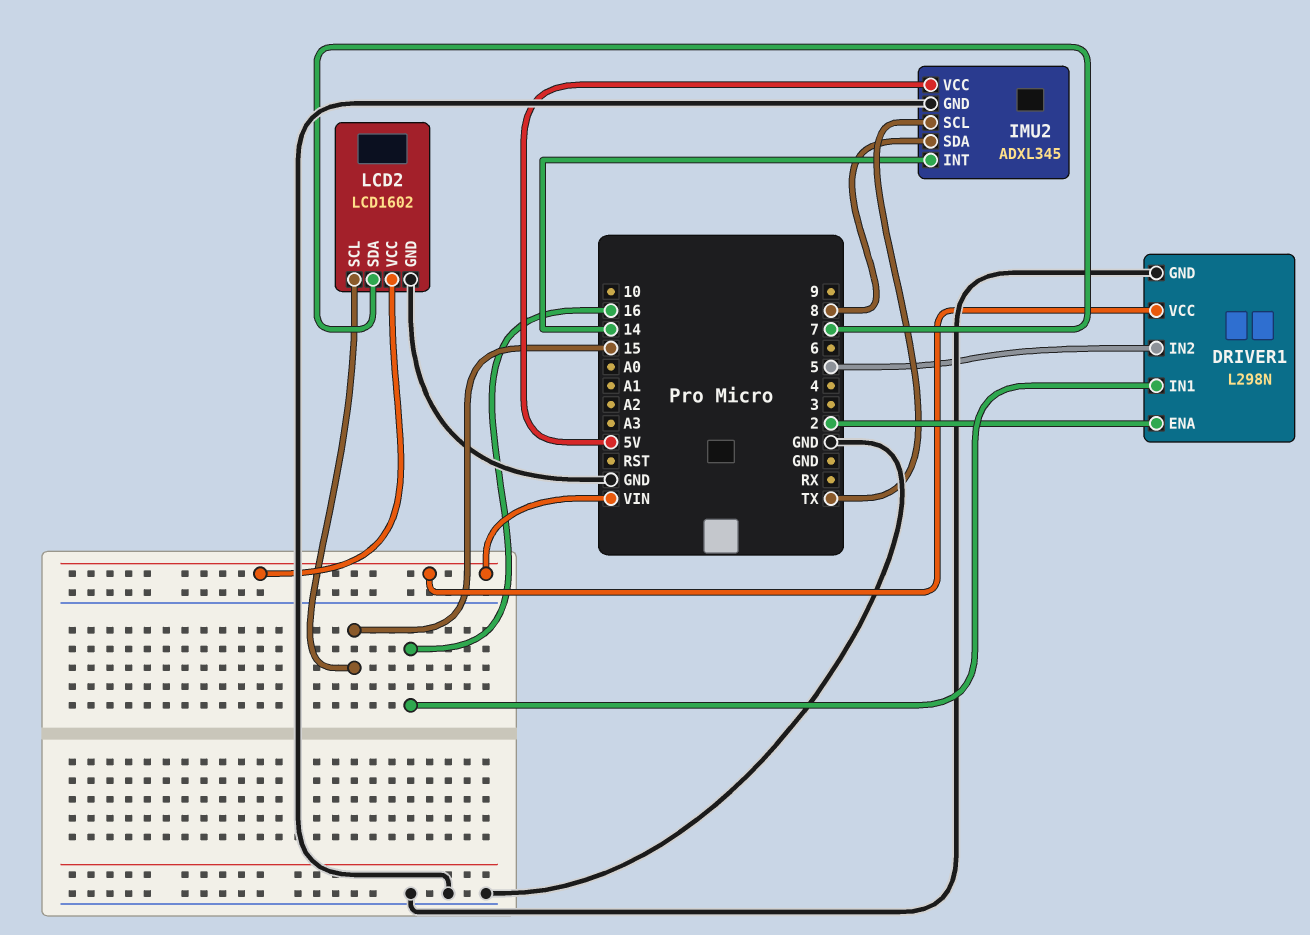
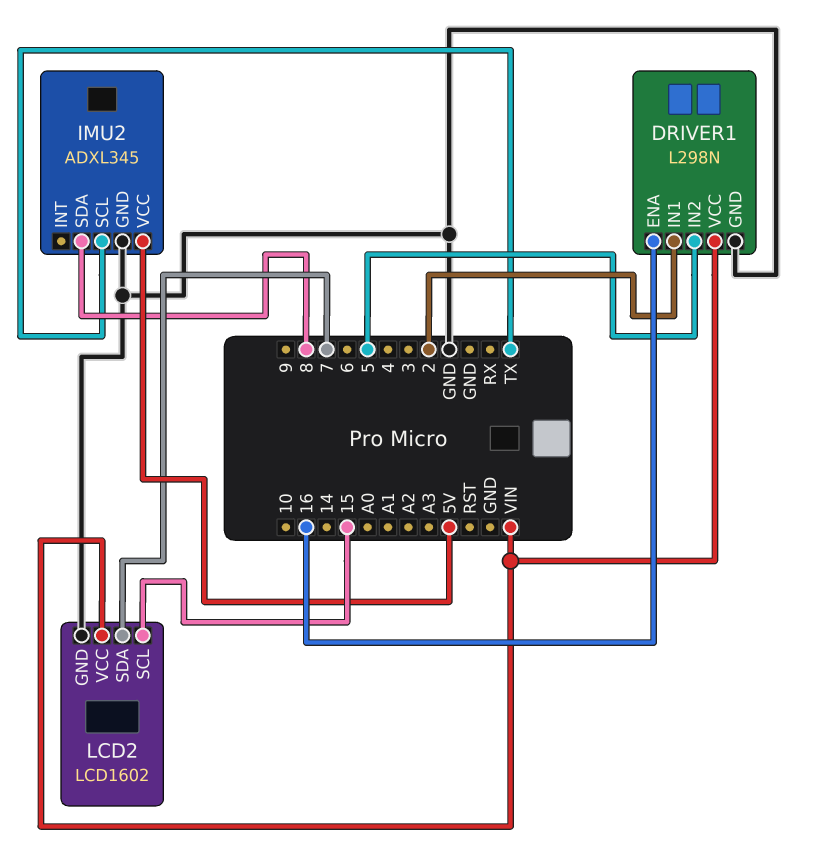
DRIVER1 pin ENA: 2 -> 16
DRIVER1 pin IN1: 16 -> 2
IMU2 pin INT: 14 -> none

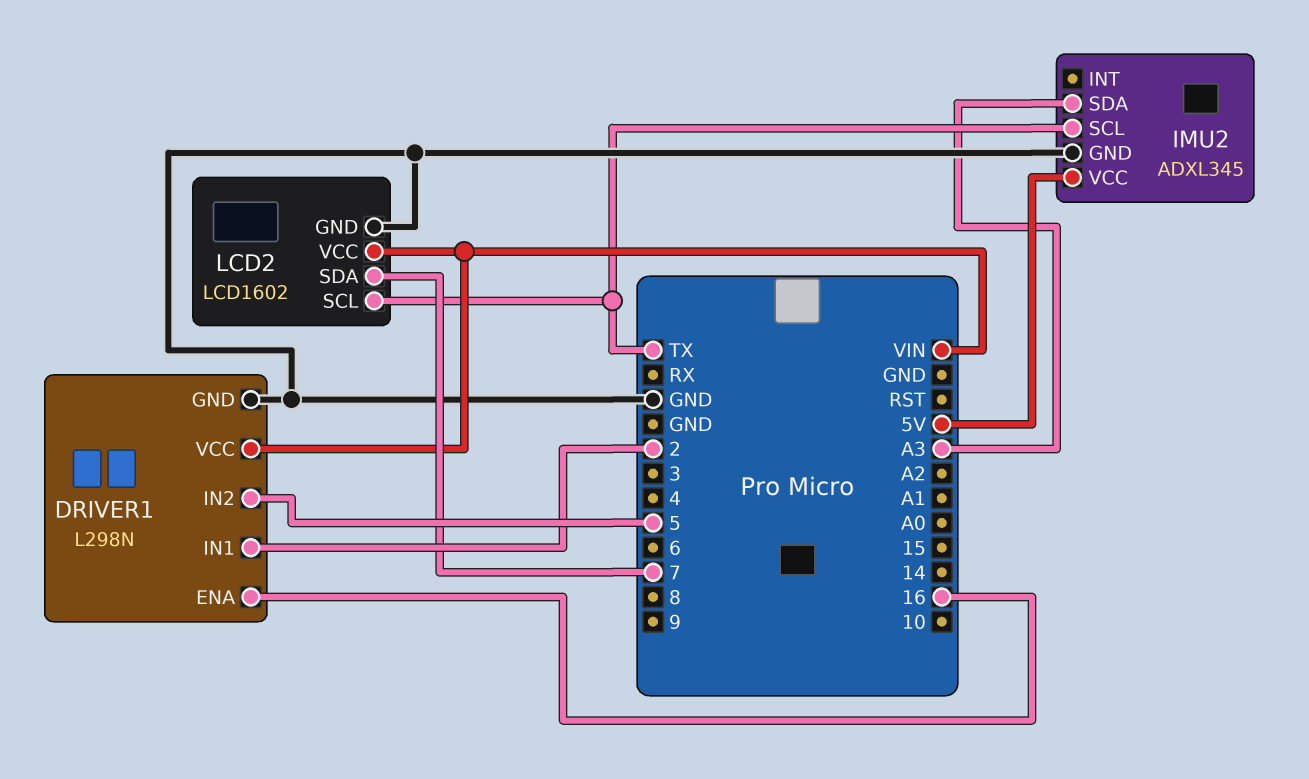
IMU2 pin SDA: 8 -> A3
LCD2 pin SCL: 15 -> TX

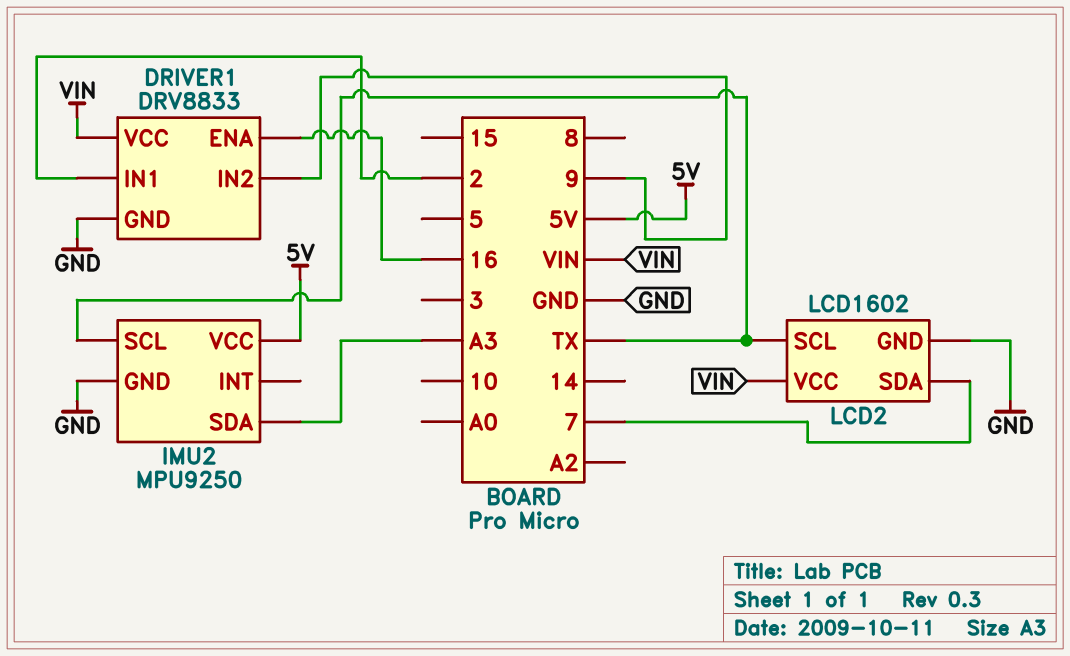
DRIVER1: L298N -> DRV8833
DRIVER1 pin IN2: 5 -> 9
IMU2: ADXL345 -> MPU9250

